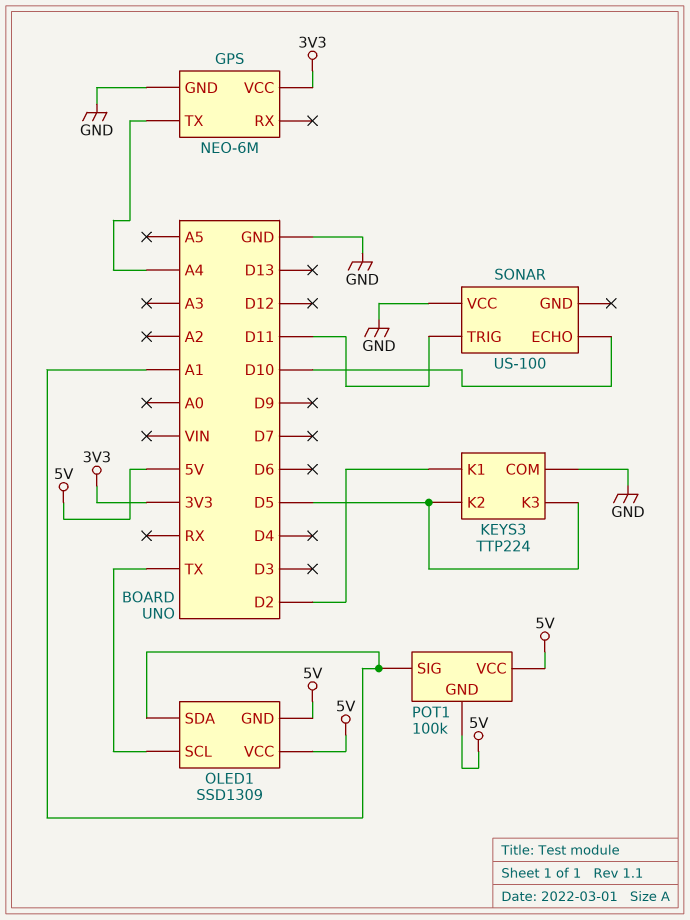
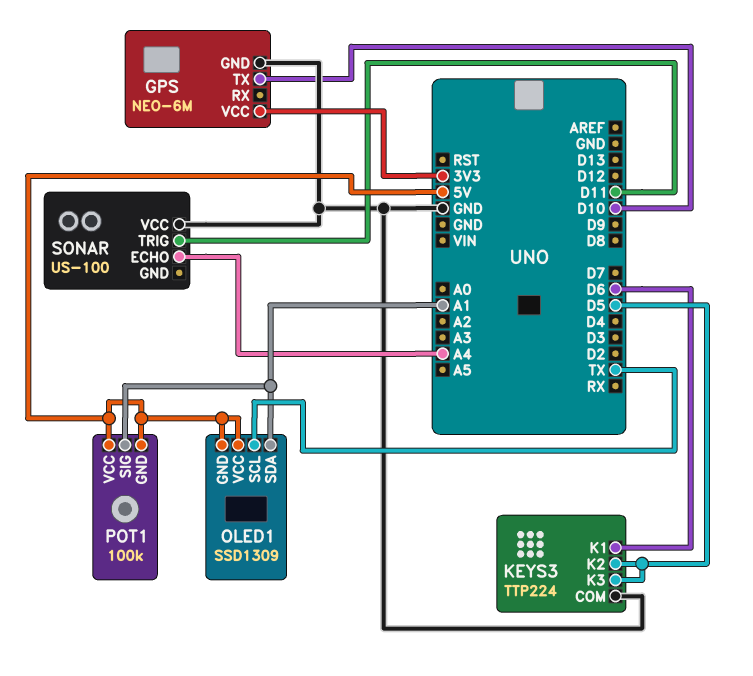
GPS pin TX: A4 -> D10
KEYS3 pin K1: D2 -> D6
SONAR pin ECHO: D10 -> A4

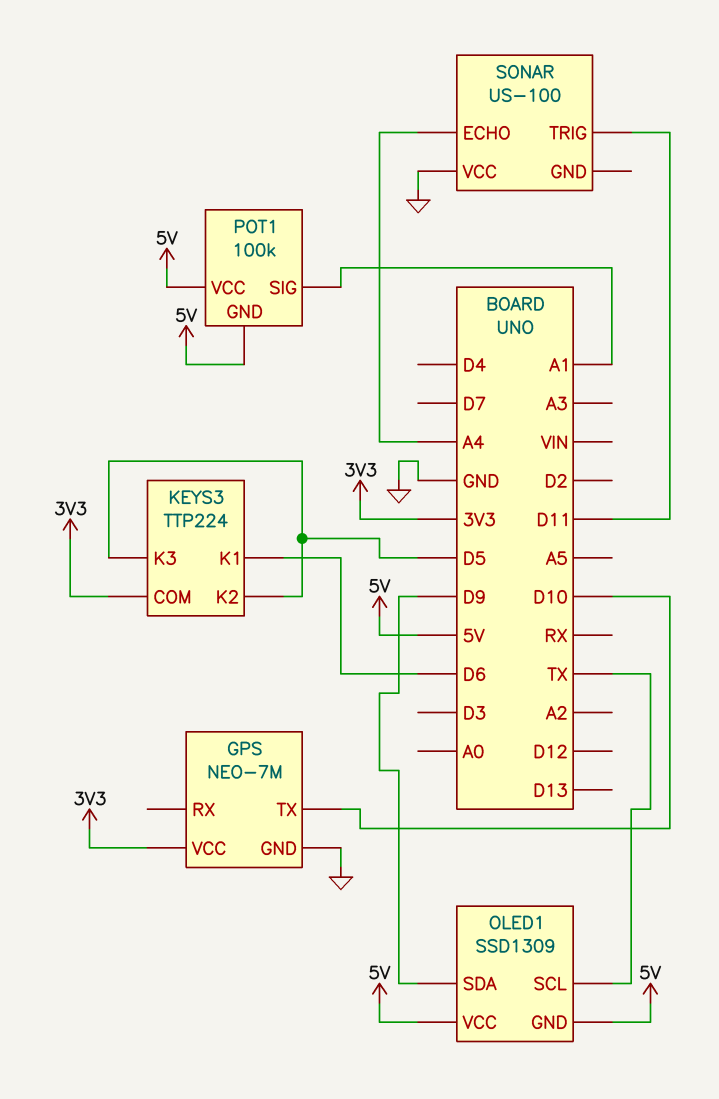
GPS: NEO-6M -> NEO-7M
KEYS3 pin COM: GND -> 3V3
OLED1 pin SDA: A1 -> D9

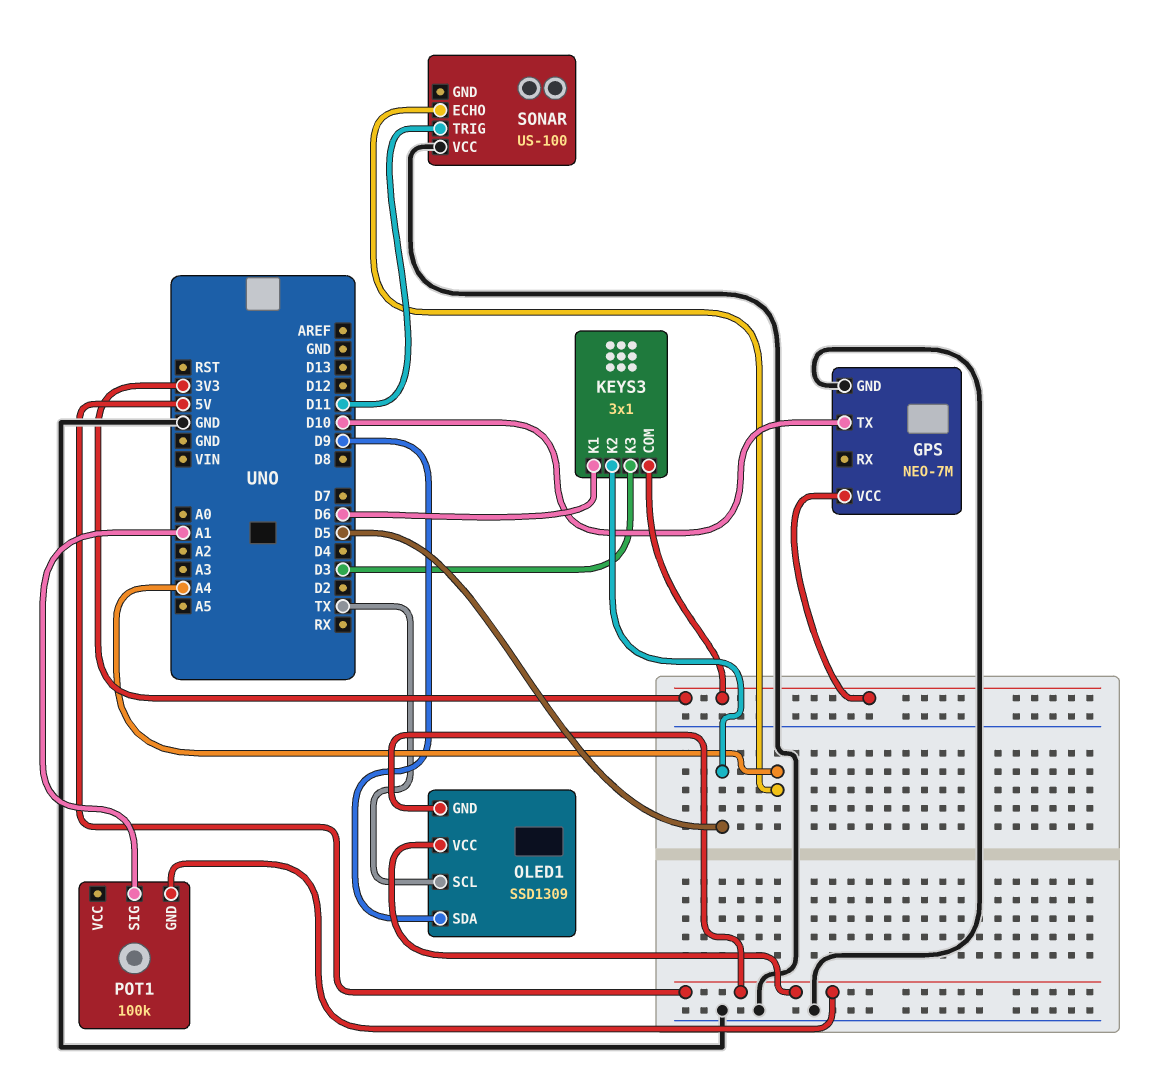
KEYS3: TTP224 -> 3x1
KEYS3 pin K3: D5 -> D3
POT1 pin VCC: 5V -> none

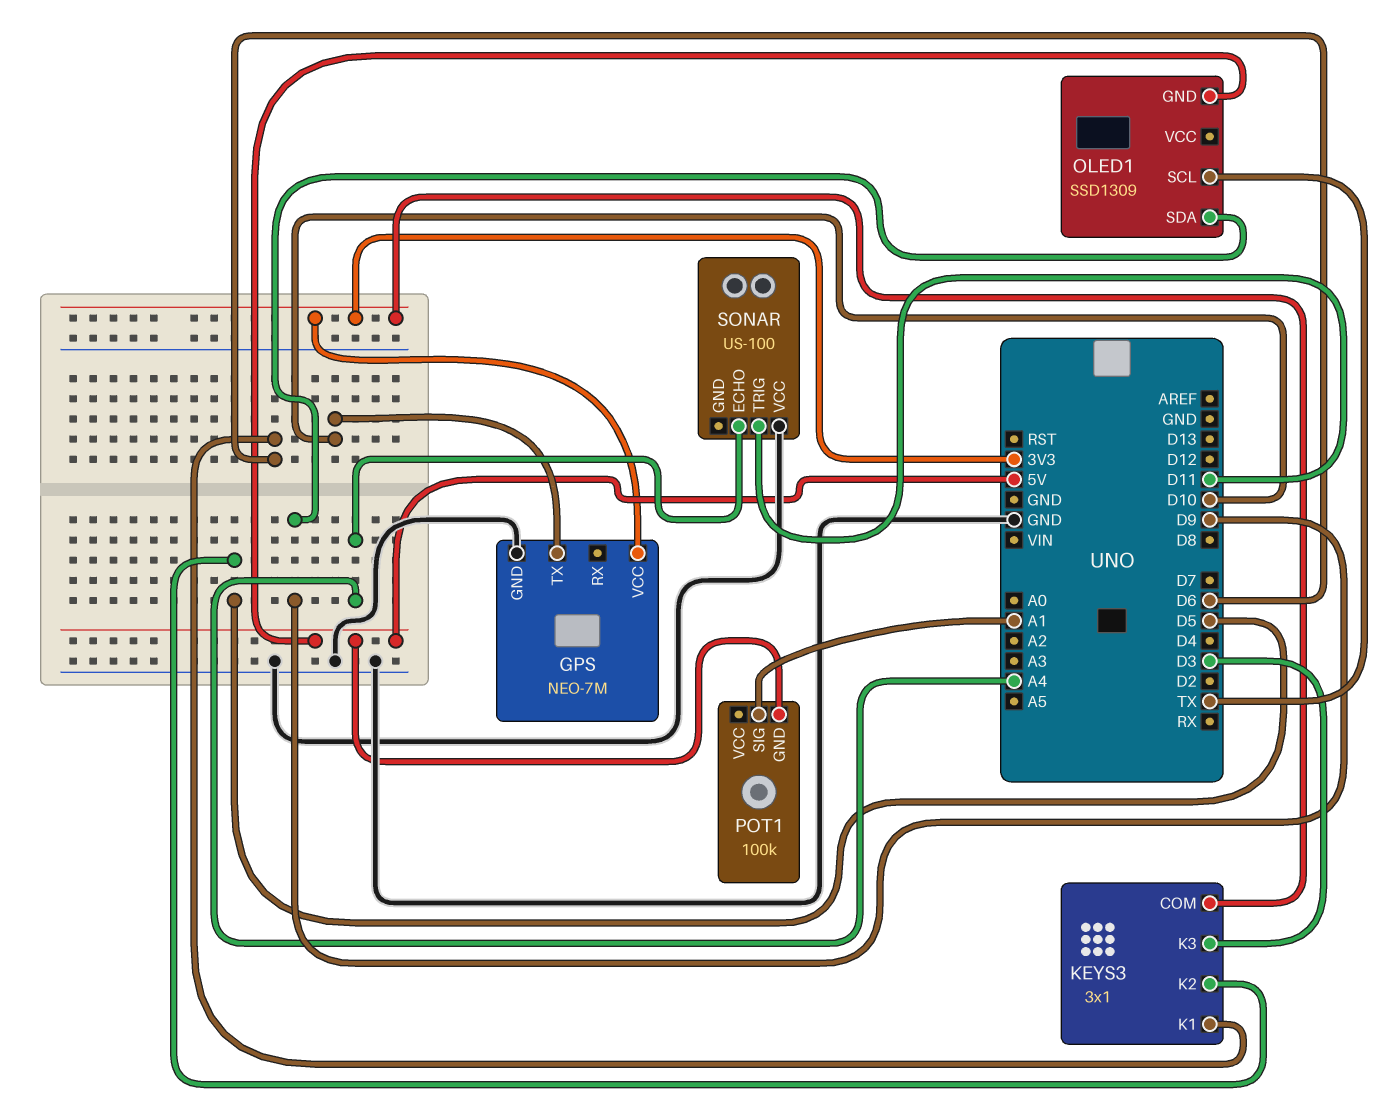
OLED1 pin VCC: 5V -> none

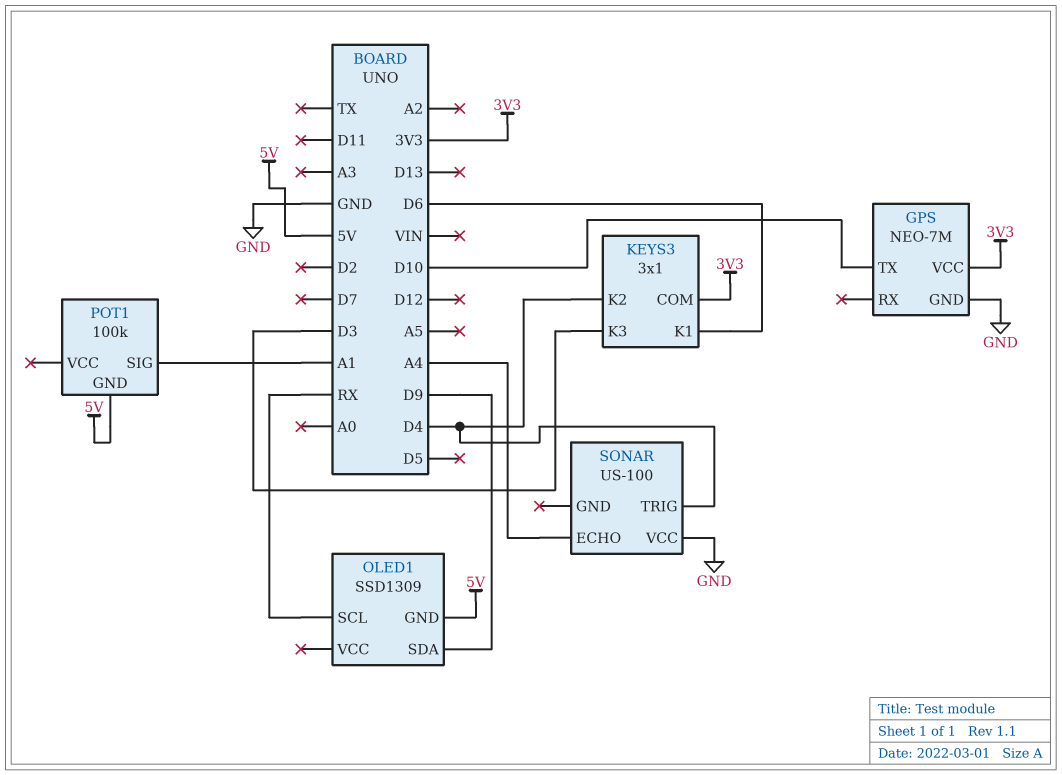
KEYS3 pin K2: D5 -> D4
OLED1 pin SCL: TX -> RX
SONAR pin TRIG: D11 -> D4

